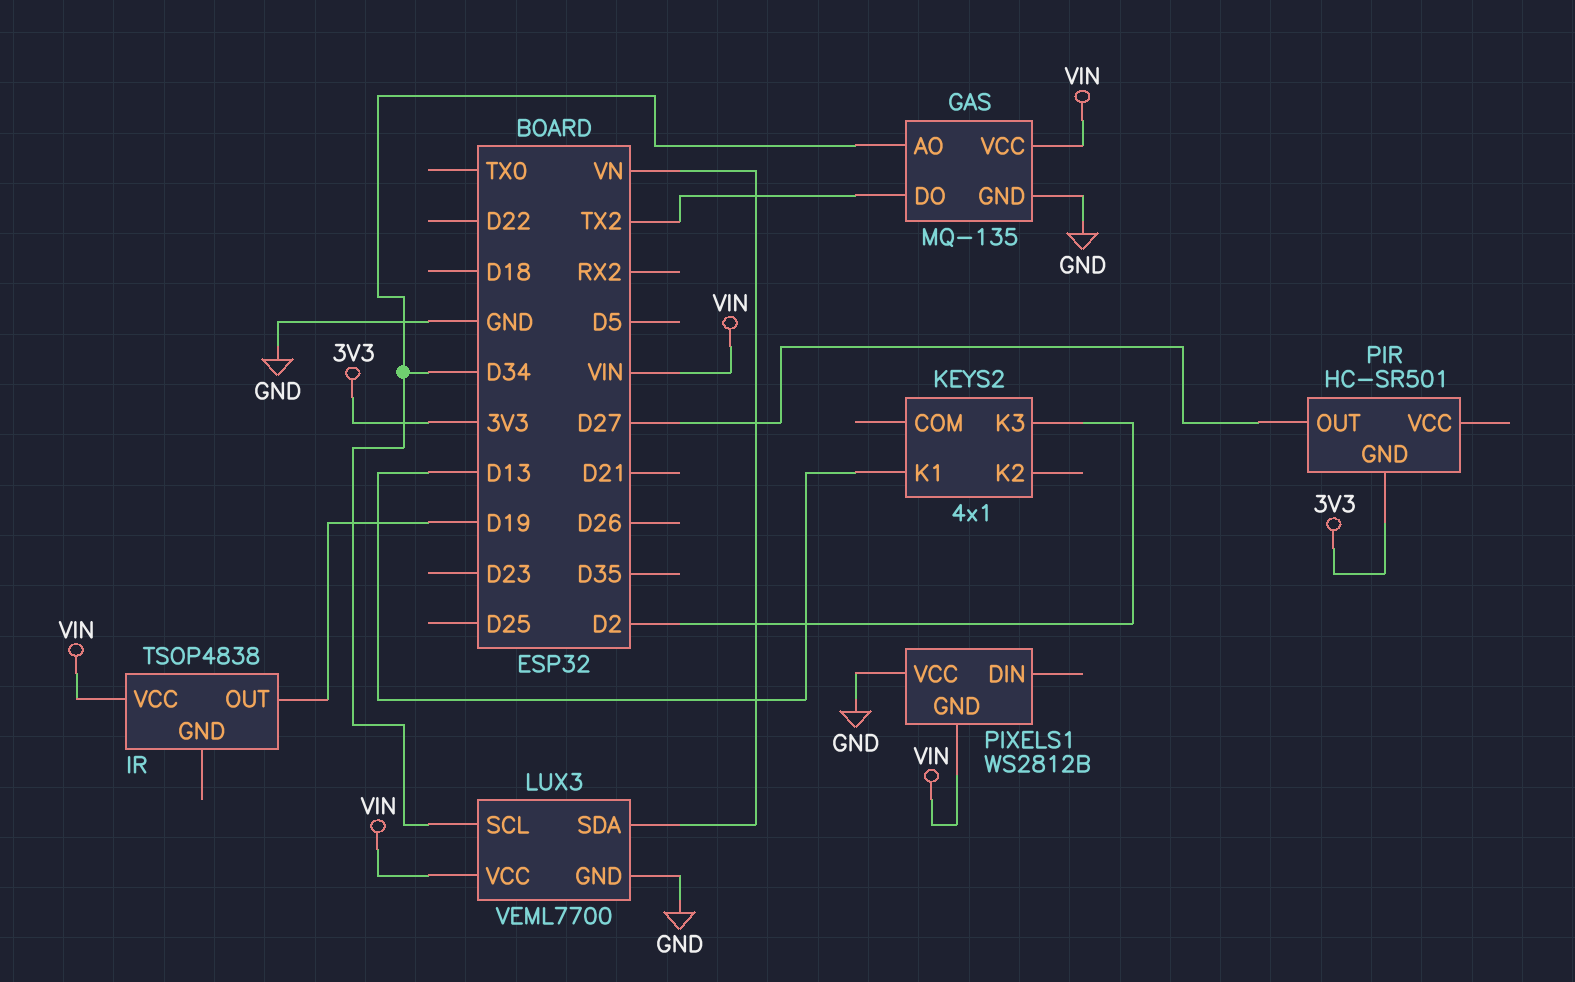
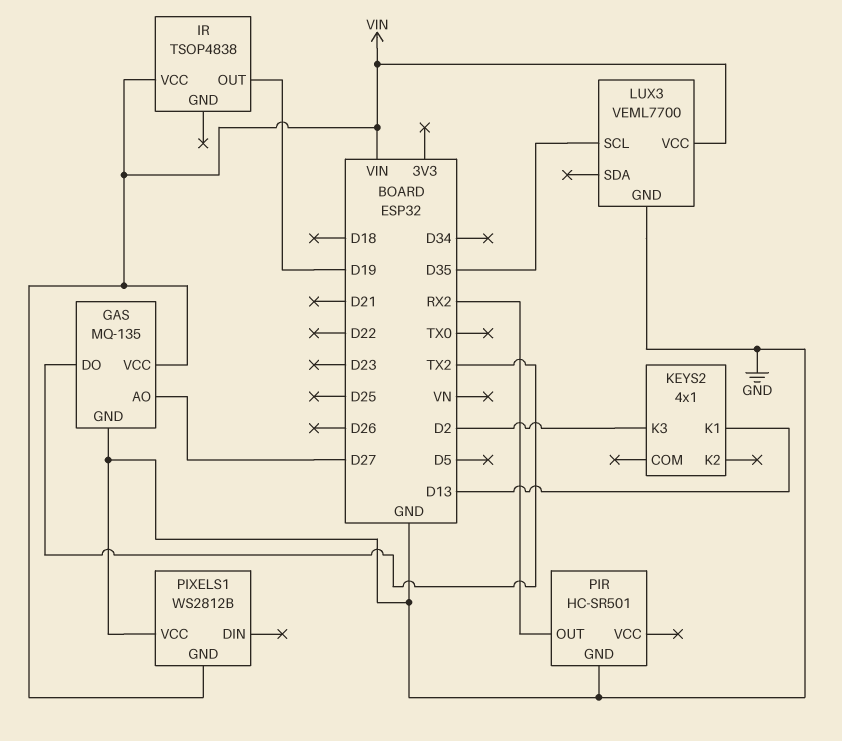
GAS pin AO: D34 -> D27
LUX3 pin SCL: D34 -> D35
LUX3 pin SDA: VN -> none
PIR pin GND: 3V3 -> GND
PIR pin OUT: D27 -> RX2

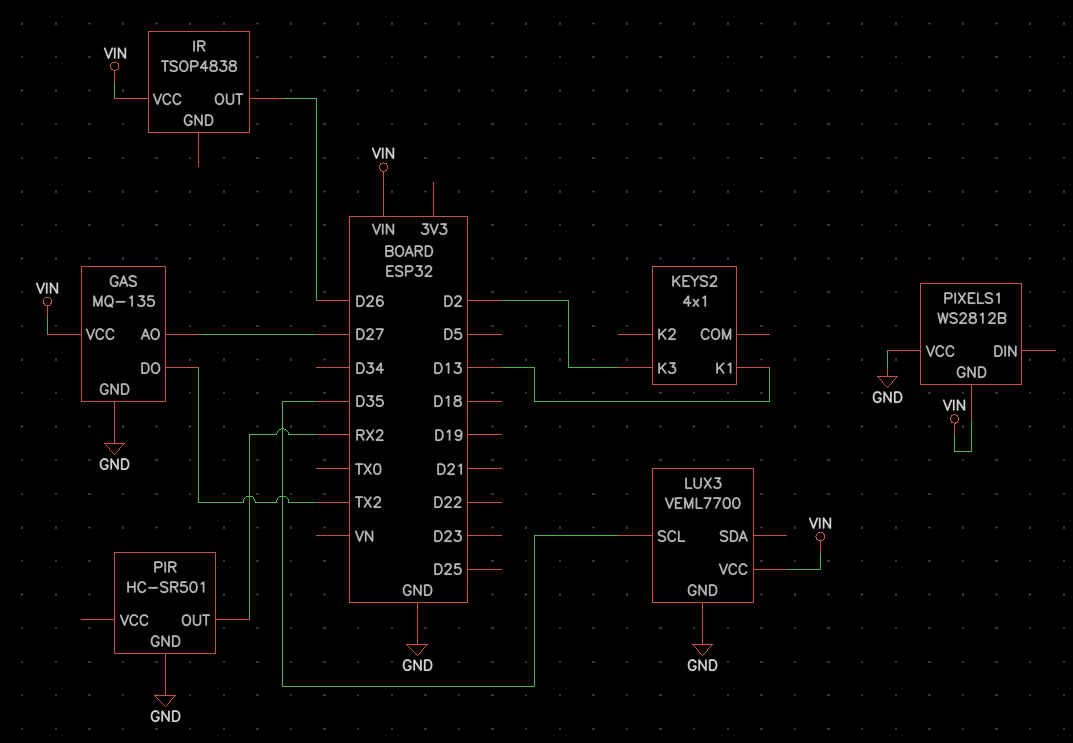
IR pin OUT: D19 -> D26

